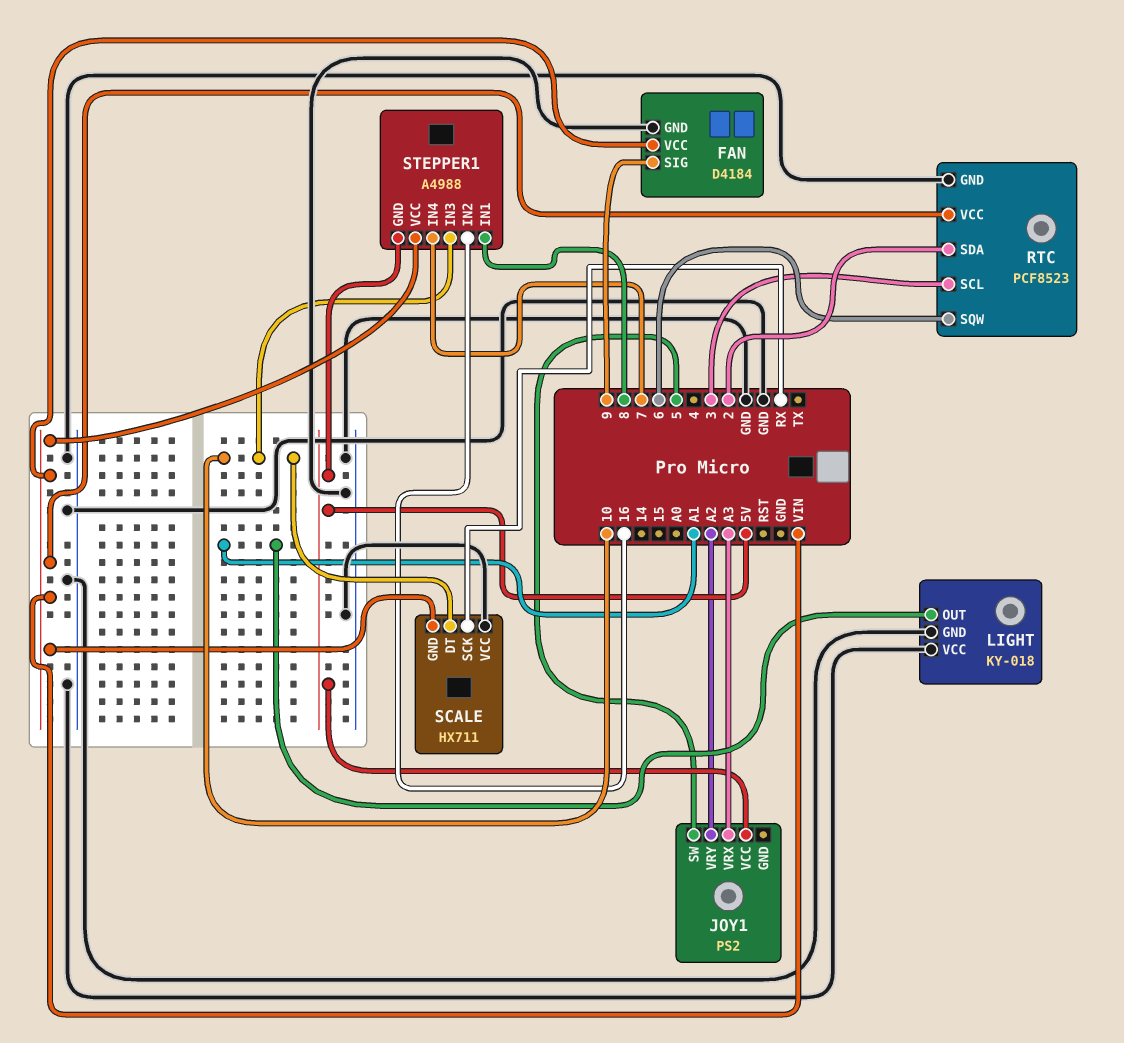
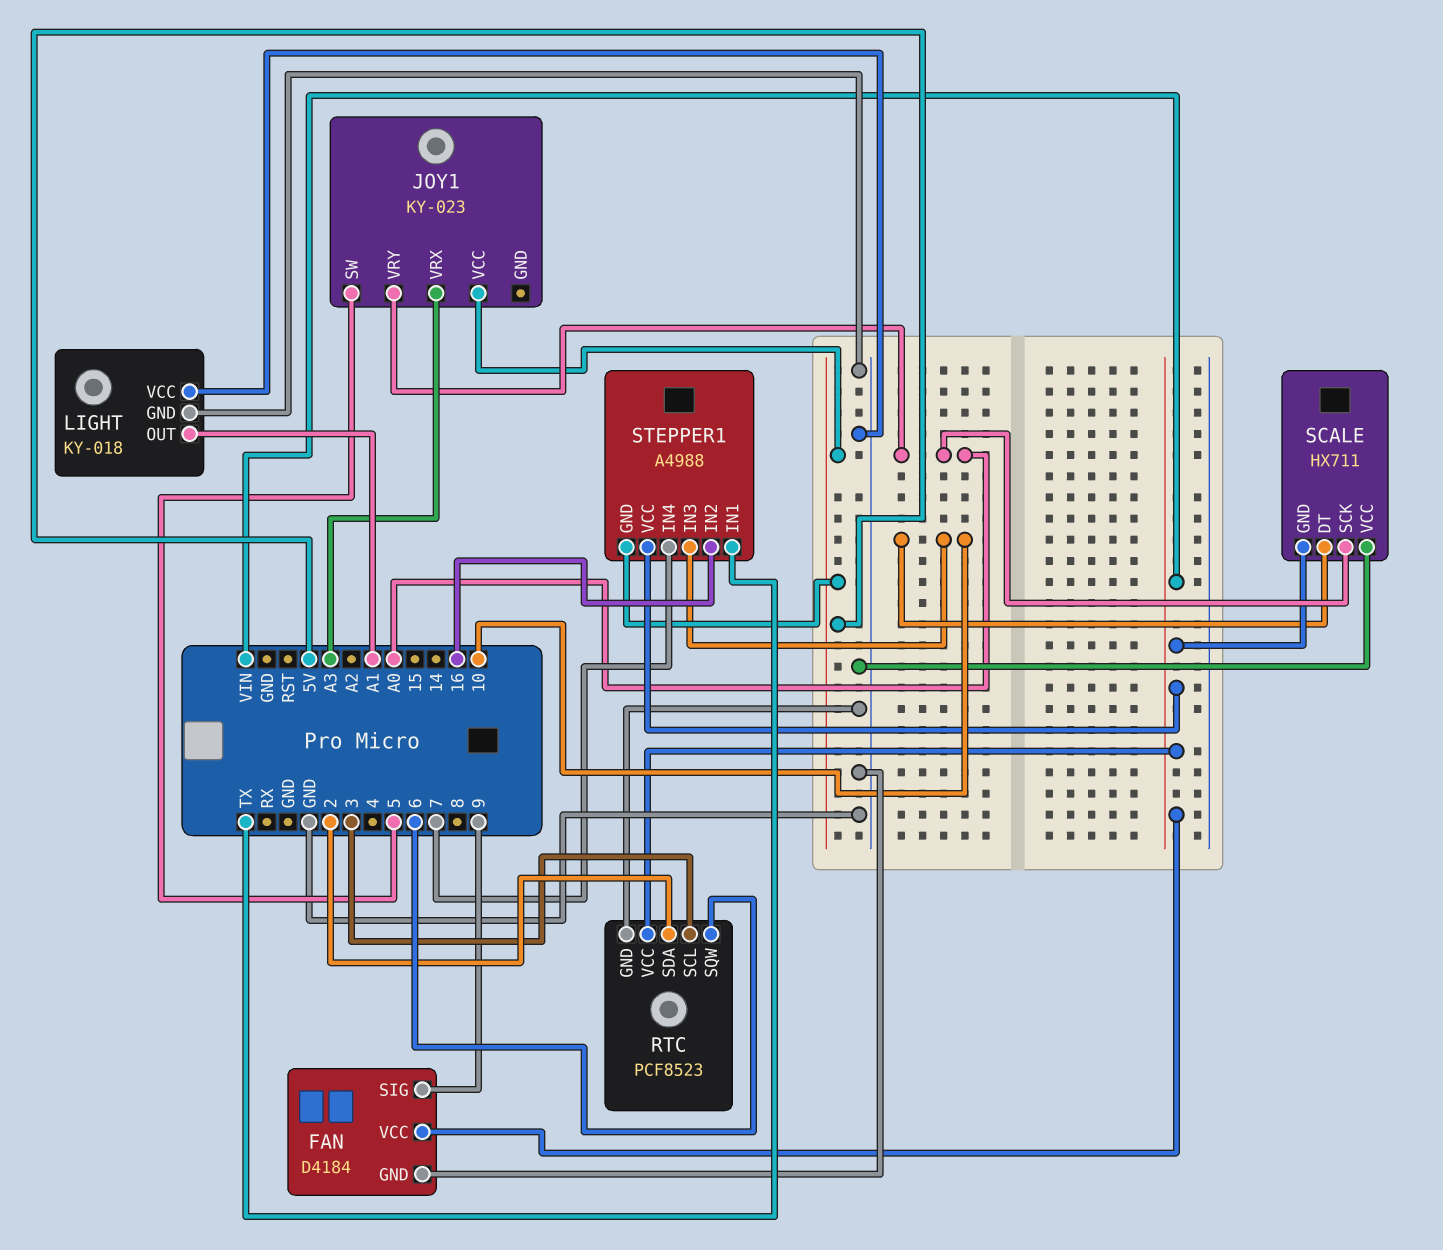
JOY1: PS2 -> KY-023
JOY1 pin VRY: A2 -> A0
SCALE pin SCK: RX -> A0
STEPPER1 pin IN1: 8 -> TX

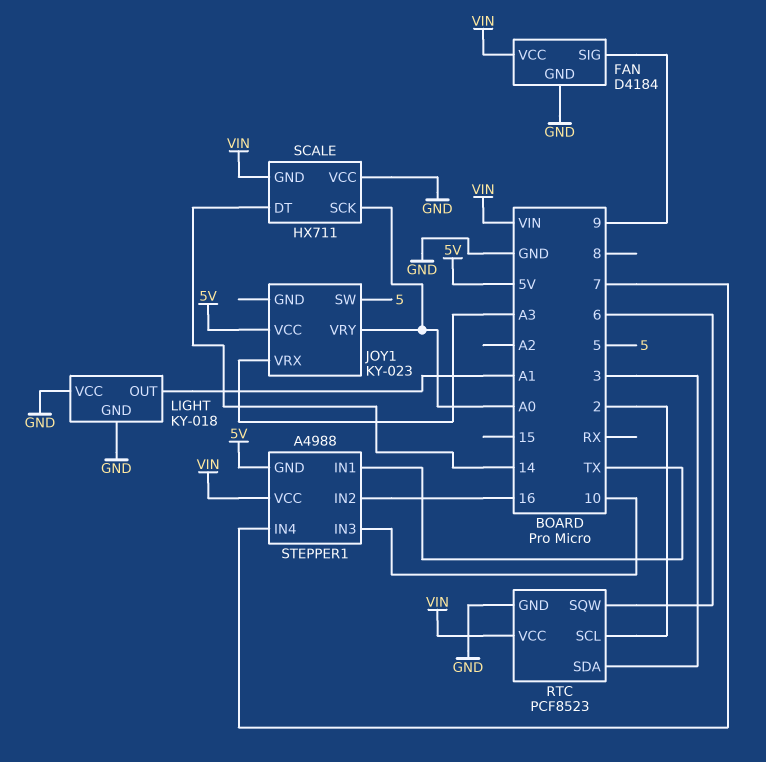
RTC pin SCL: 3 -> 2
RTC pin SDA: 2 -> 3
SCALE pin DT: 10 -> 14

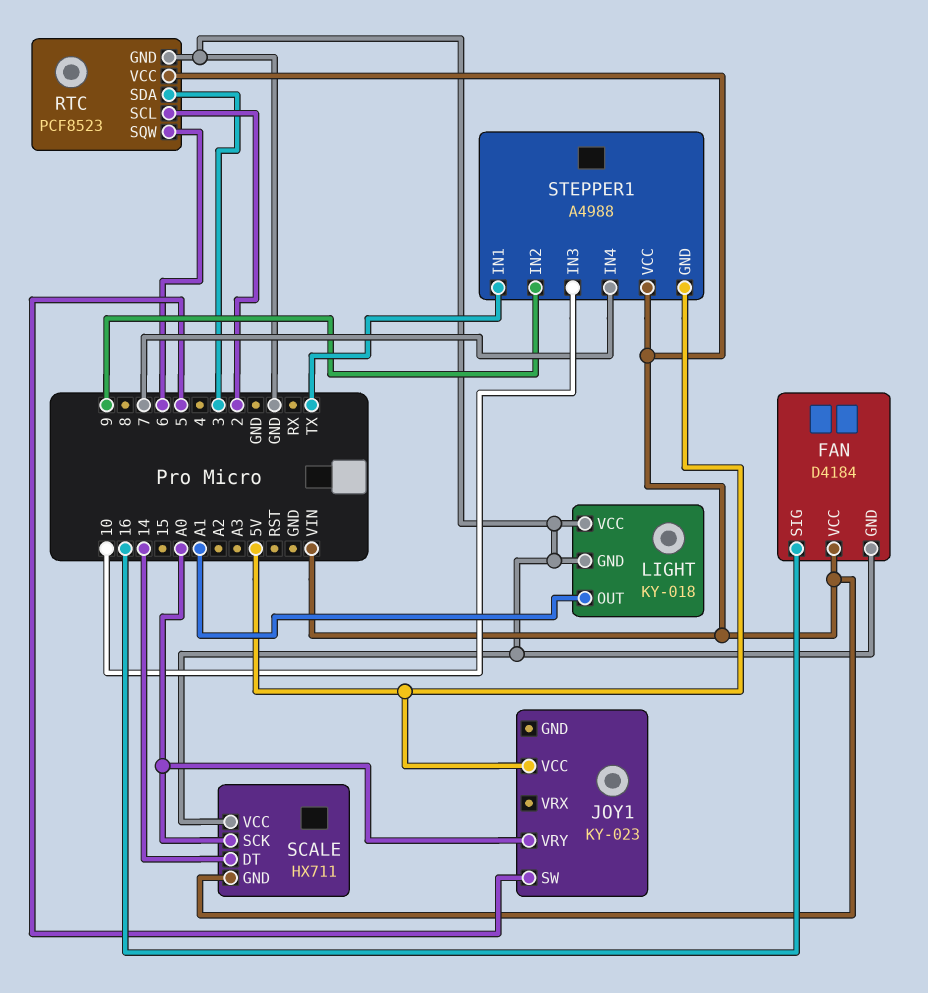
FAN pin SIG: 9 -> 16
JOY1 pin VRX: A3 -> none
STEPPER1 pin IN2: 16 -> 9

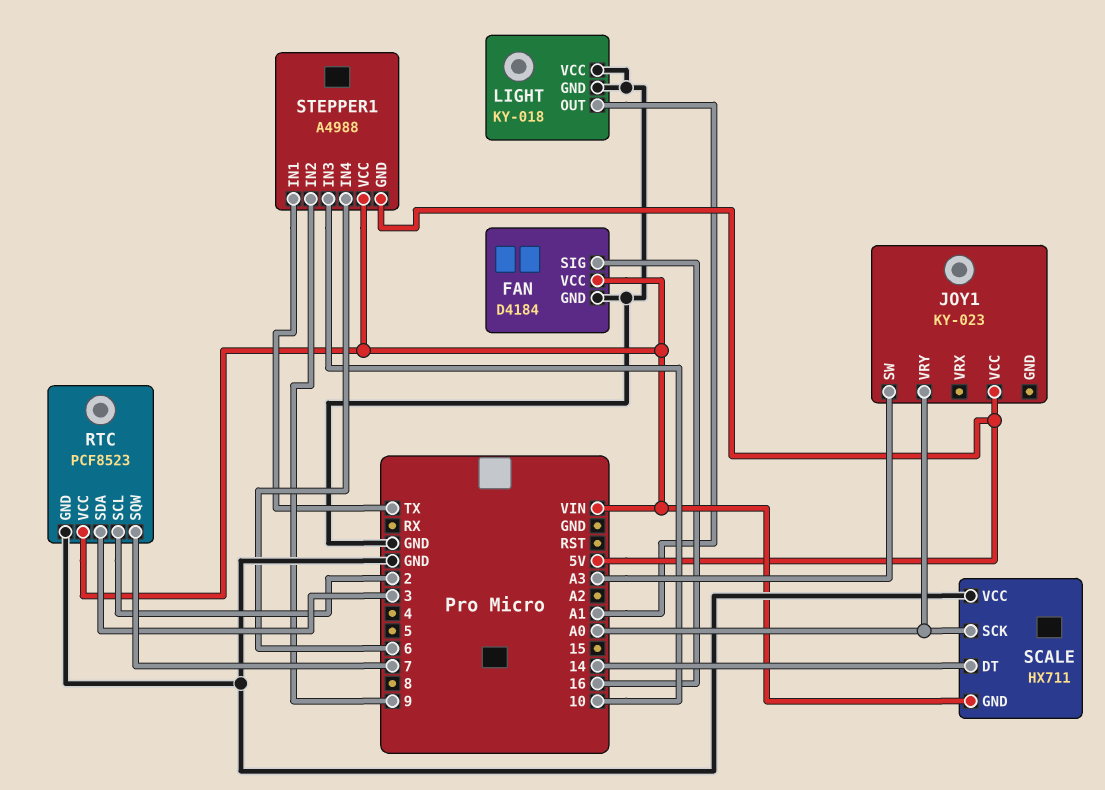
JOY1 pin SW: 5 -> A3
RTC pin SQW: 6 -> 7
STEPPER1 pin IN4: 7 -> 6

